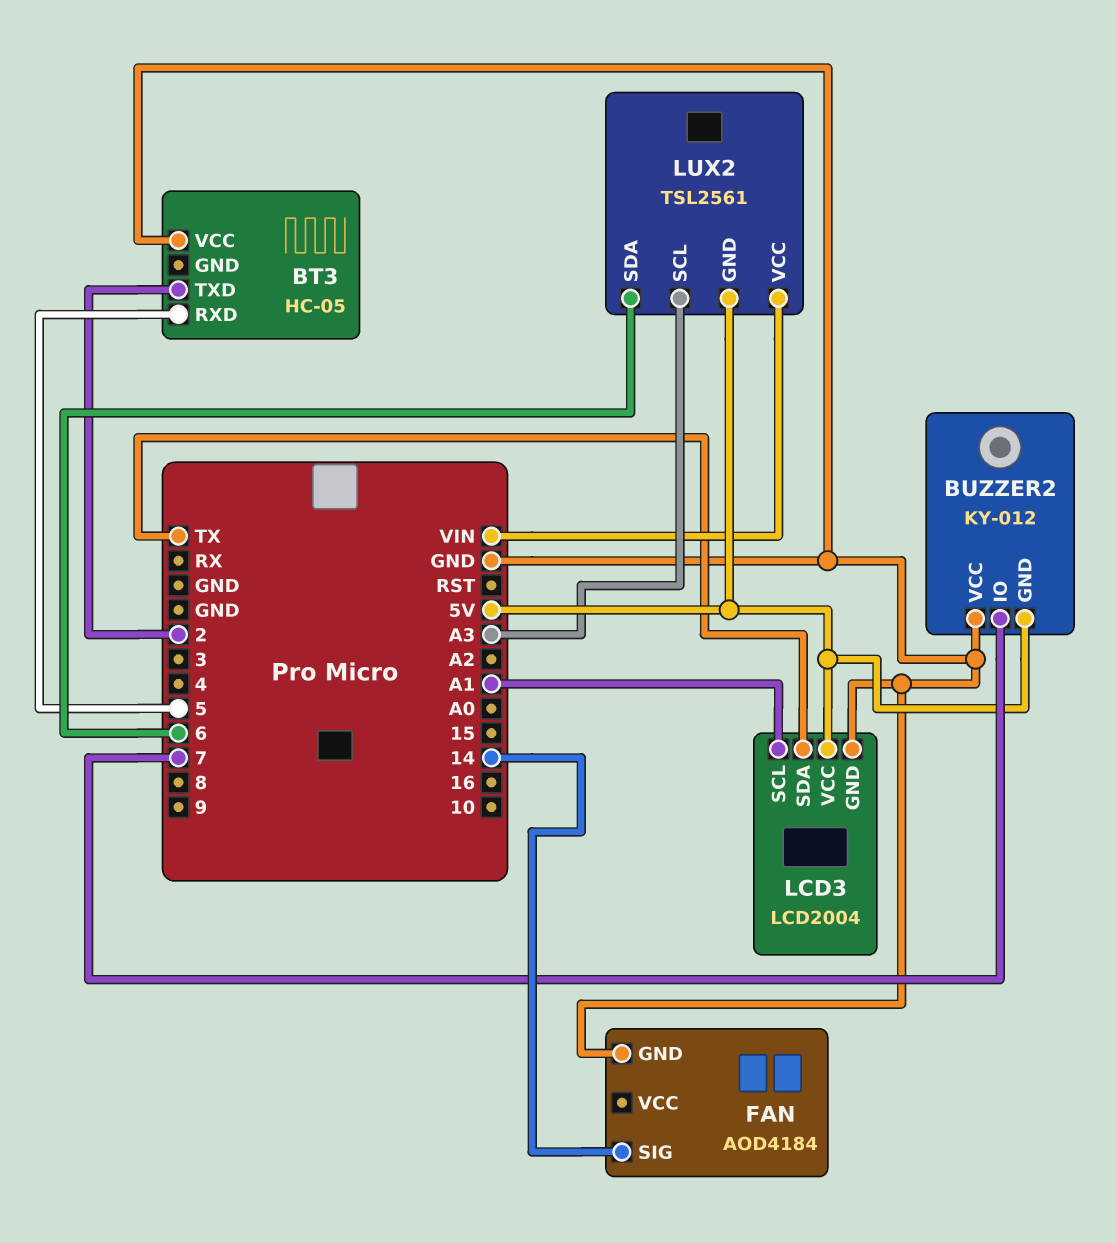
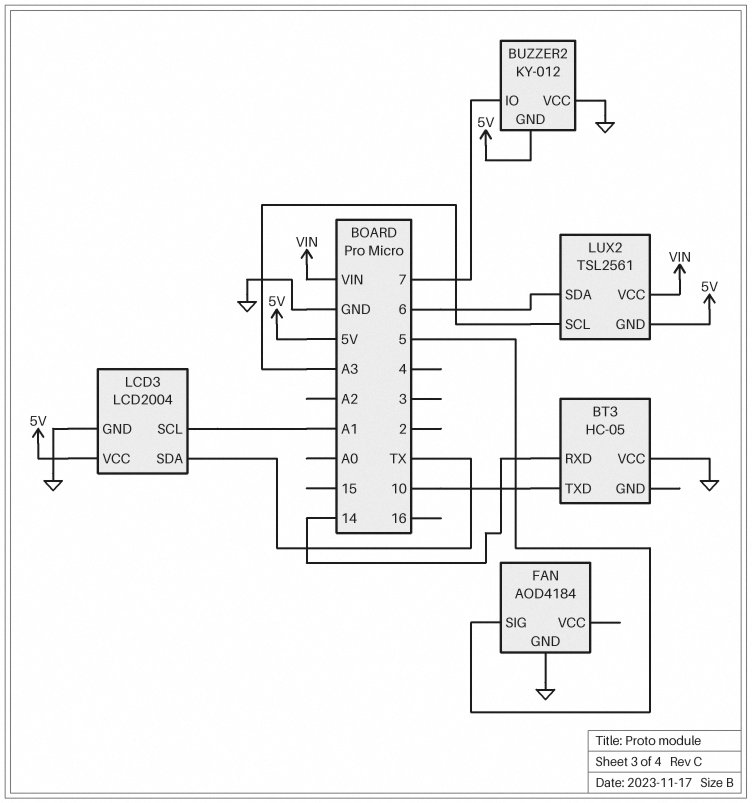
BT3 pin RXD: 5 -> 14
BT3 pin TXD: 2 -> 10
FAN pin SIG: 14 -> 5

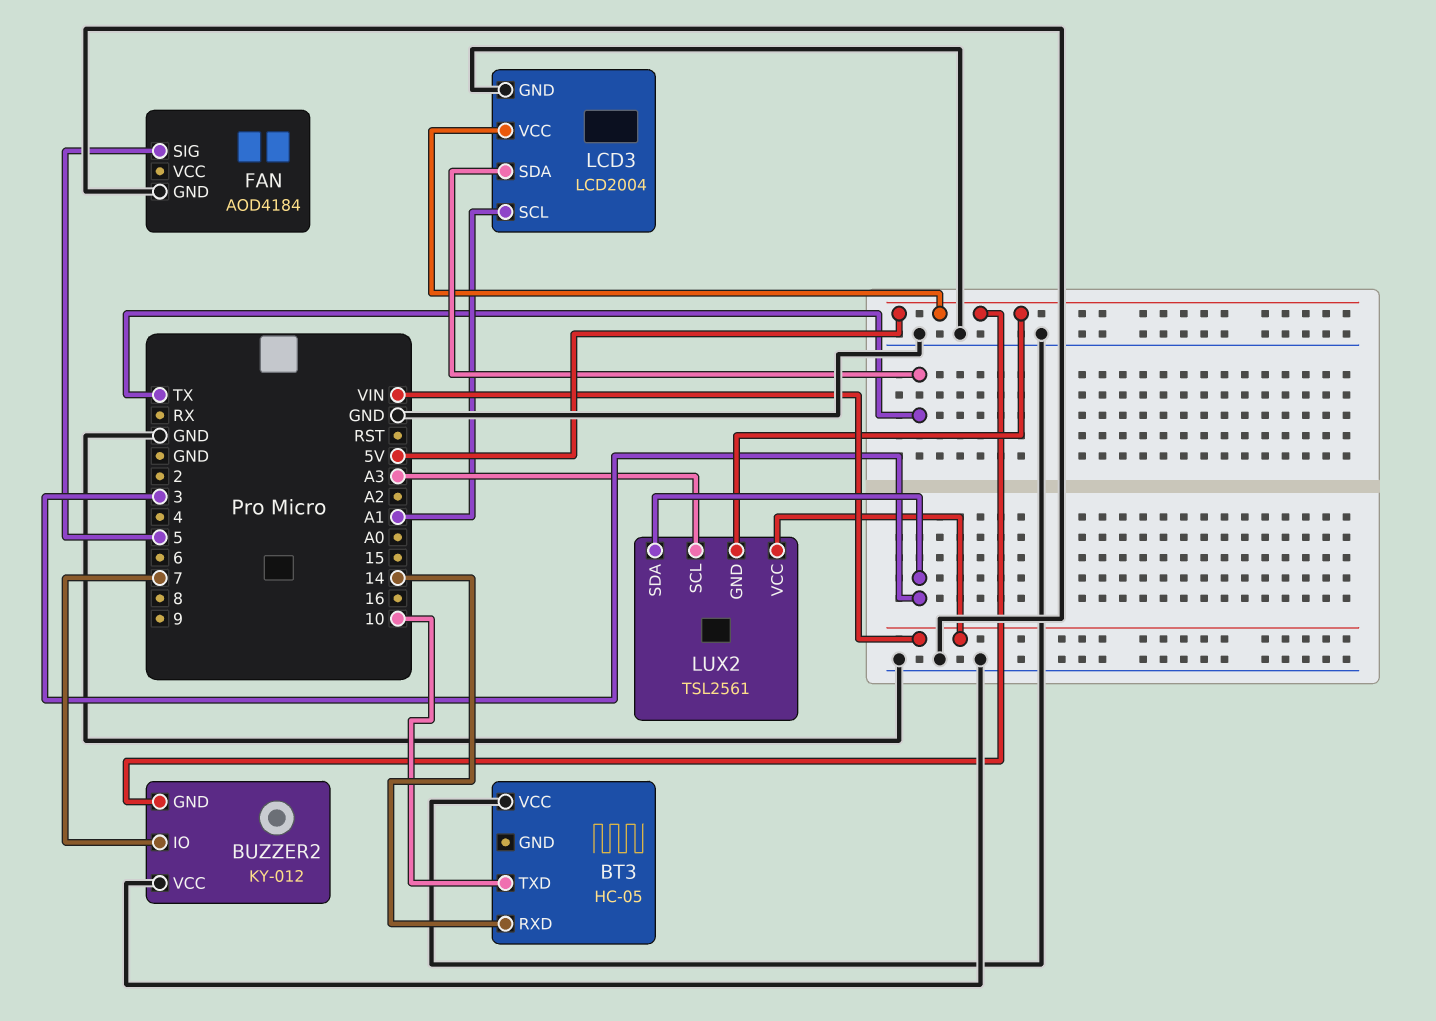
LUX2 pin SDA: 6 -> 3

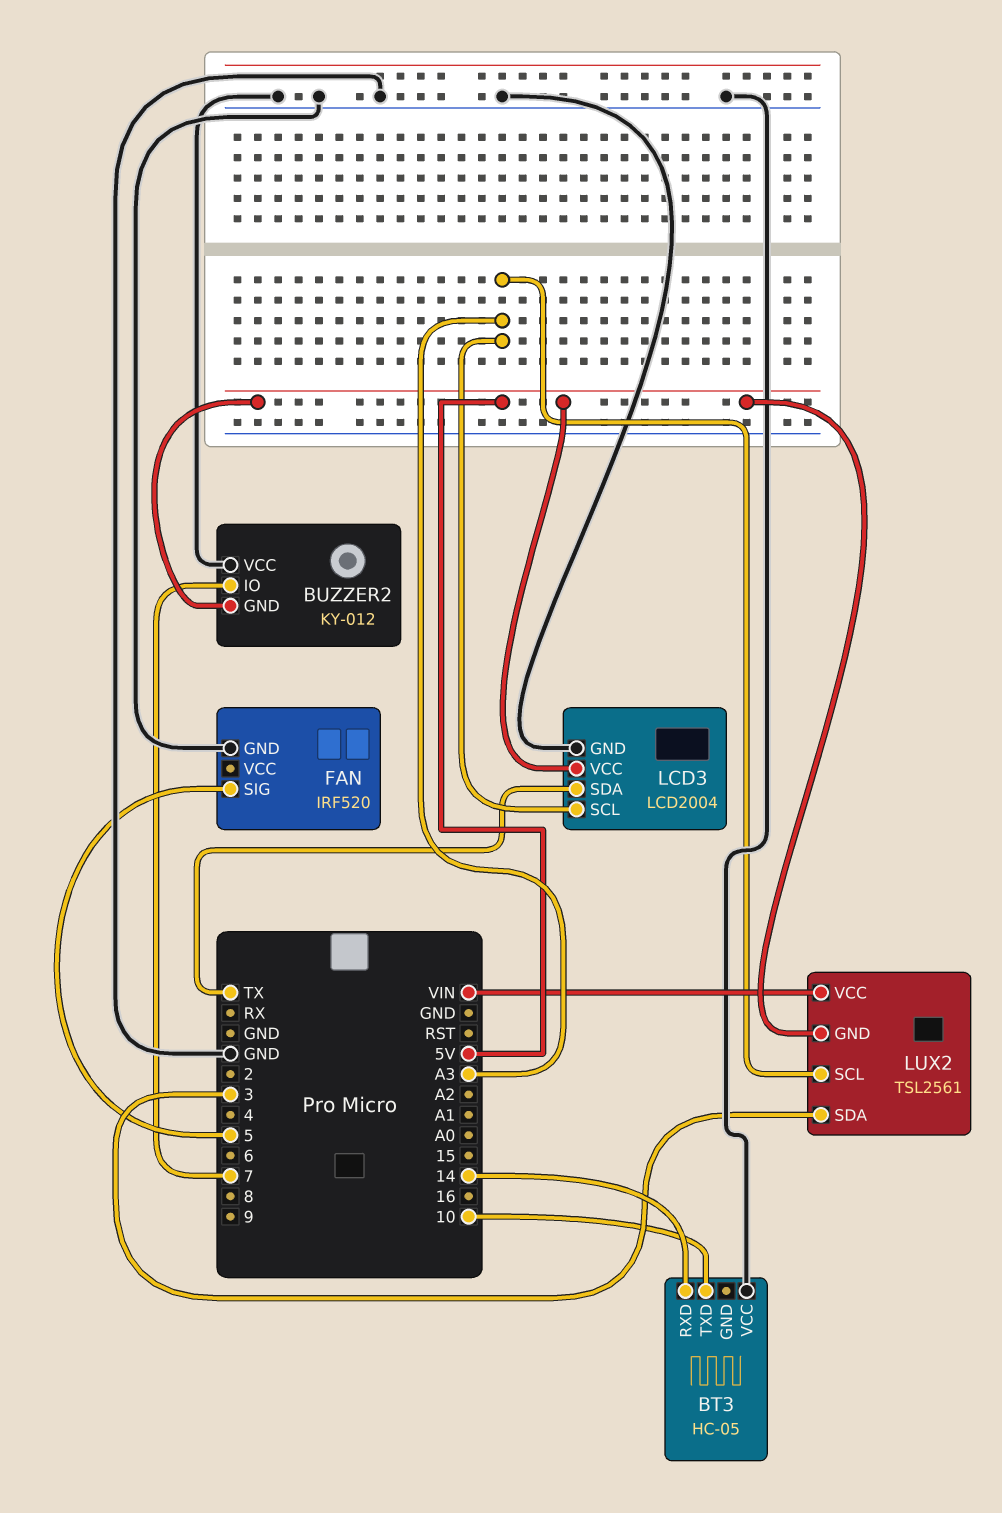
FAN: AOD4184 -> IRF520
LCD3 pin SCL: A1 -> A3

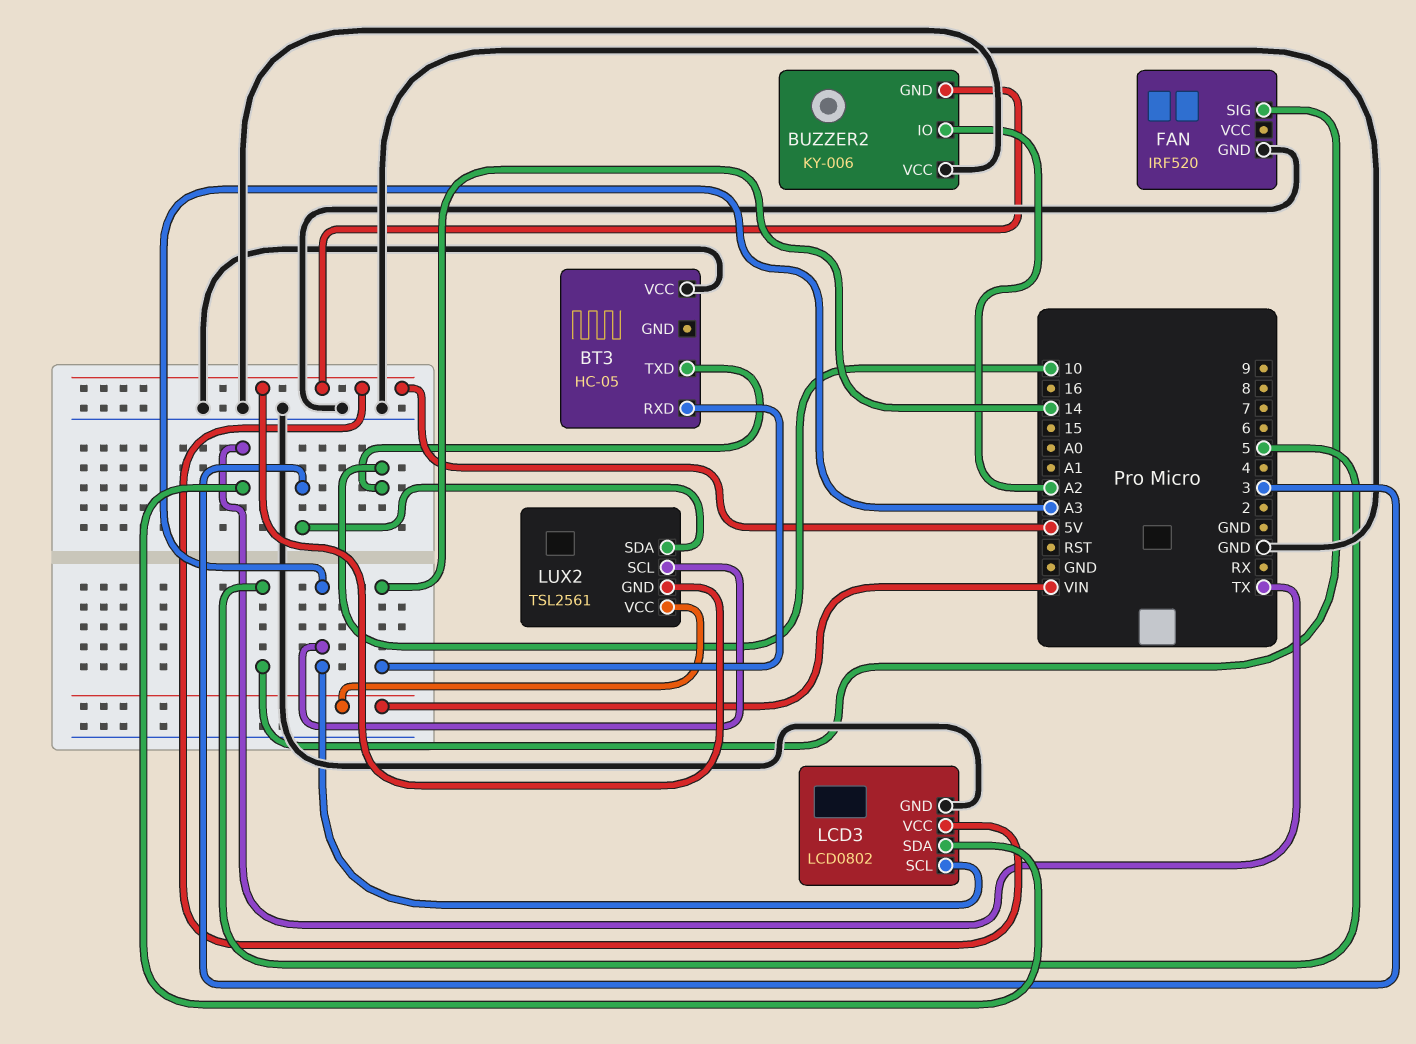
BUZZER2: KY-012 -> KY-006
BUZZER2 pin IO: 7 -> A2
LCD3: LCD2004 -> LCD0802

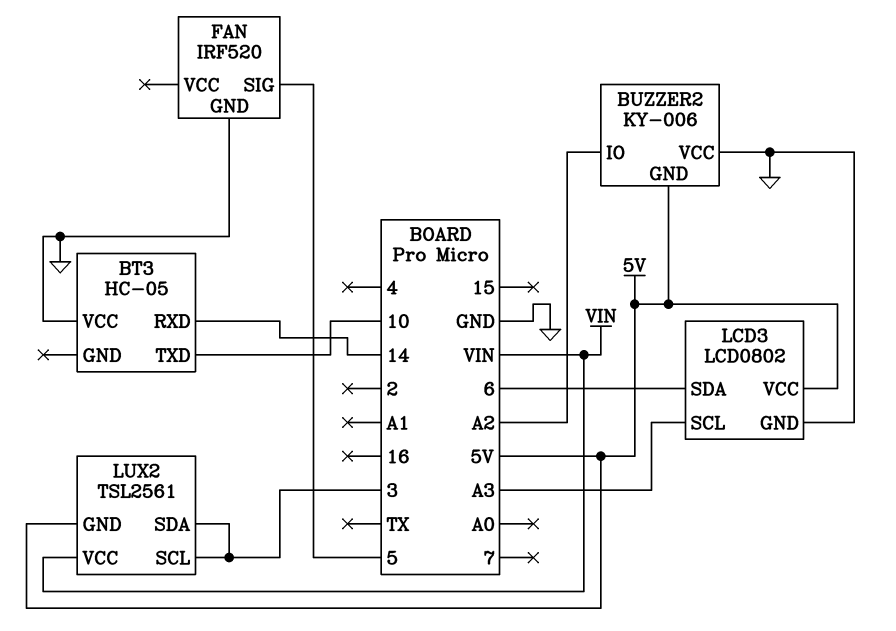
LCD3 pin SDA: TX -> 6
LUX2 pin SCL: A3 -> 3

